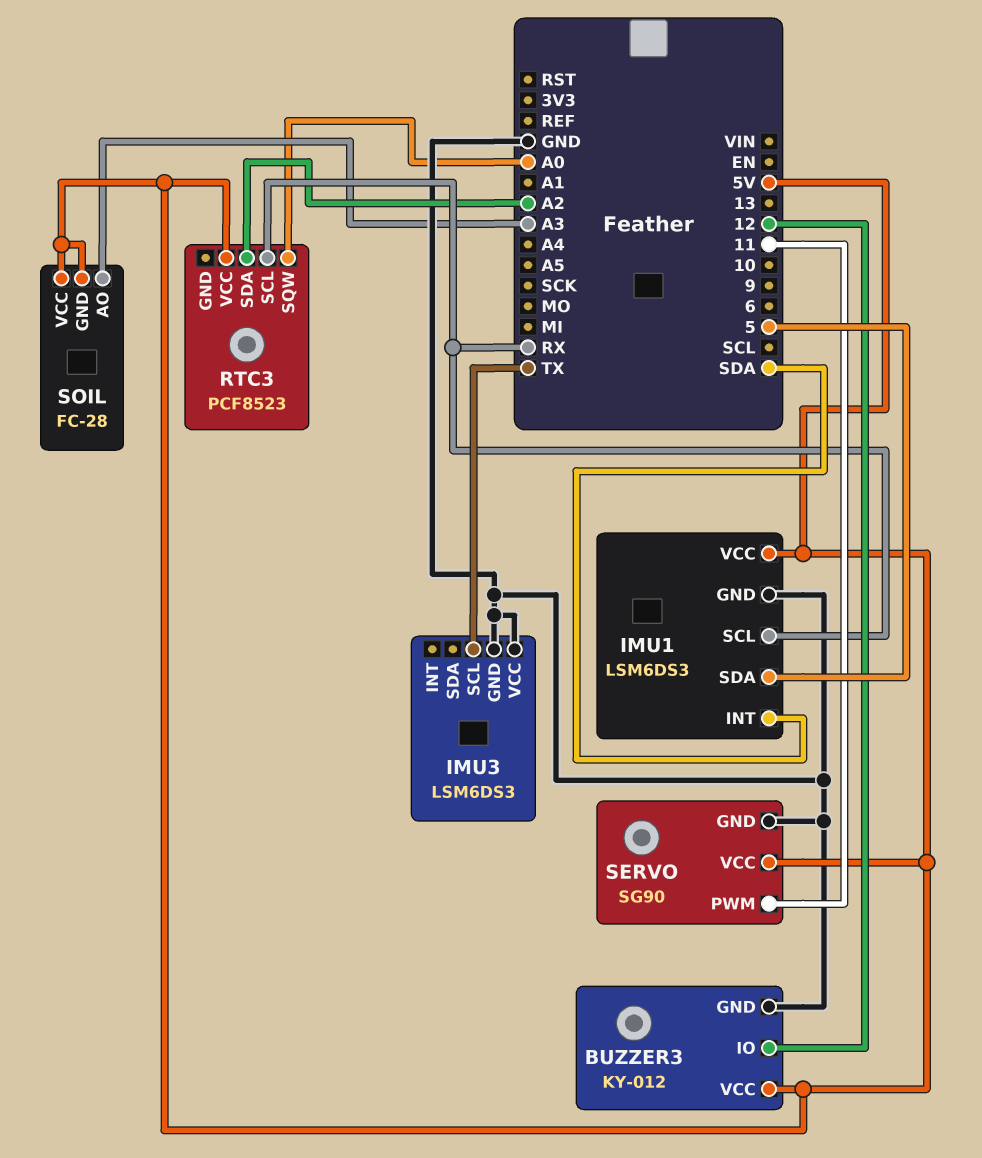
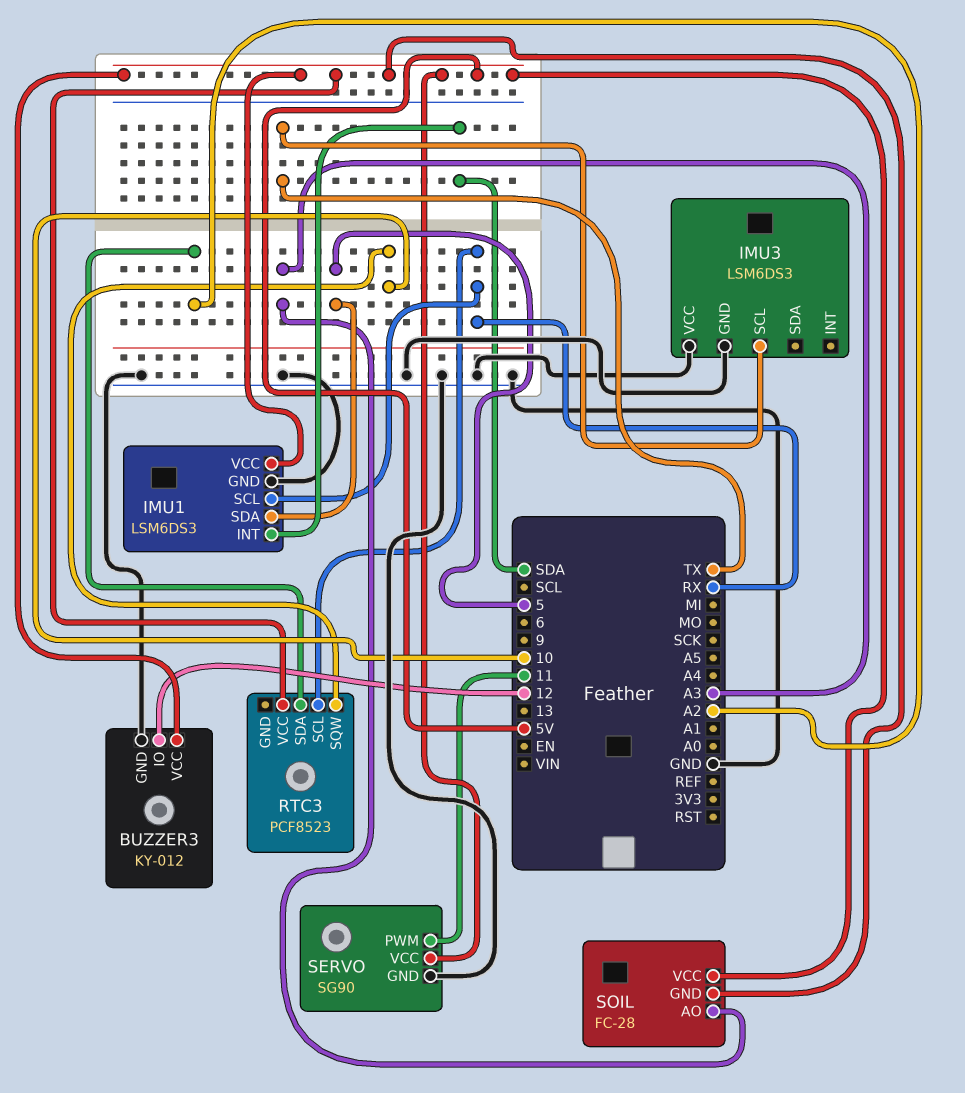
RTC3 pin SQW: A0 -> 10

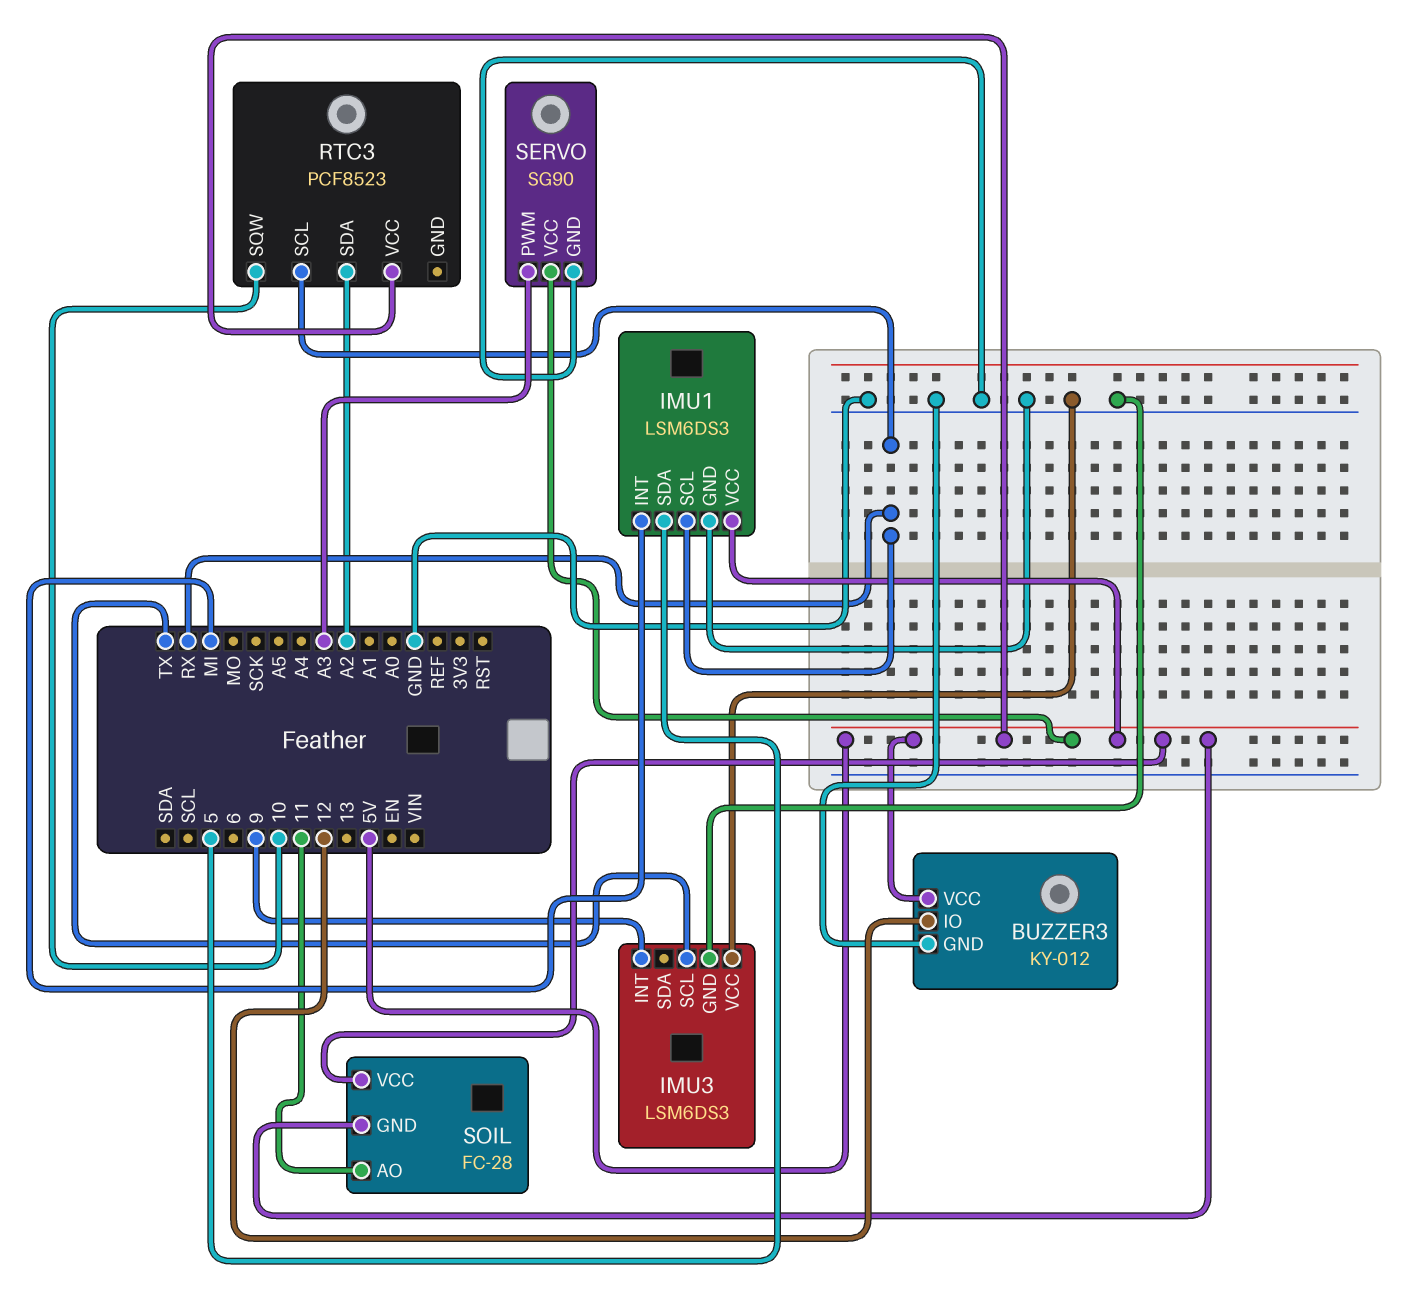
IMU1 pin INT: SDA -> MI
IMU3 pin INT: none -> 9
SERVO pin PWM: 11 -> A3
SOIL pin AO: A3 -> 11

